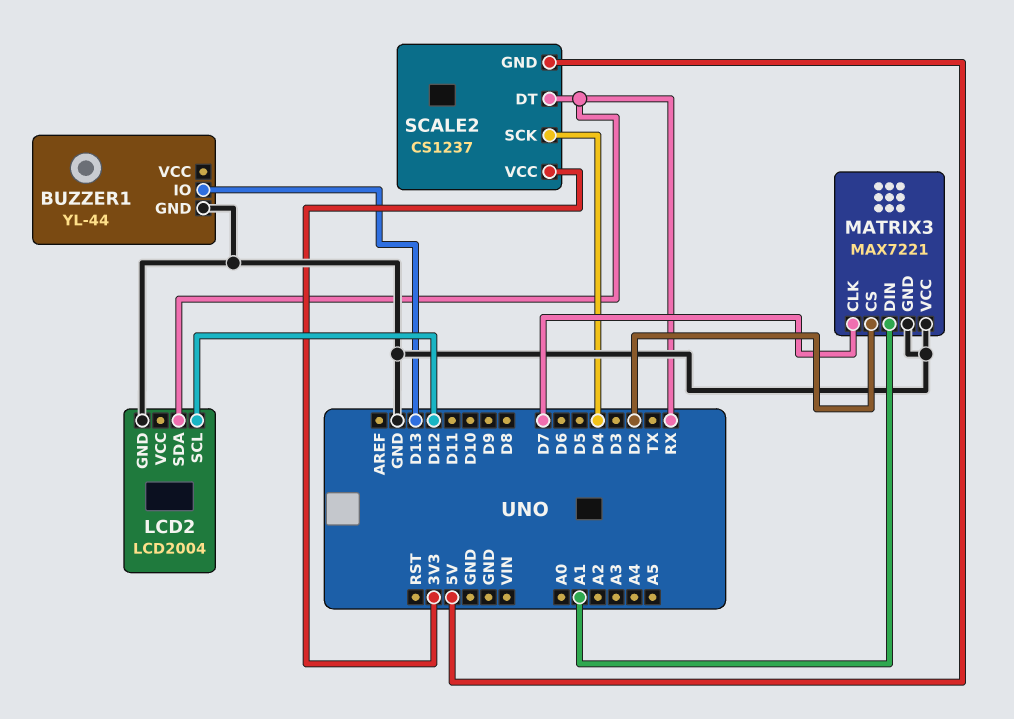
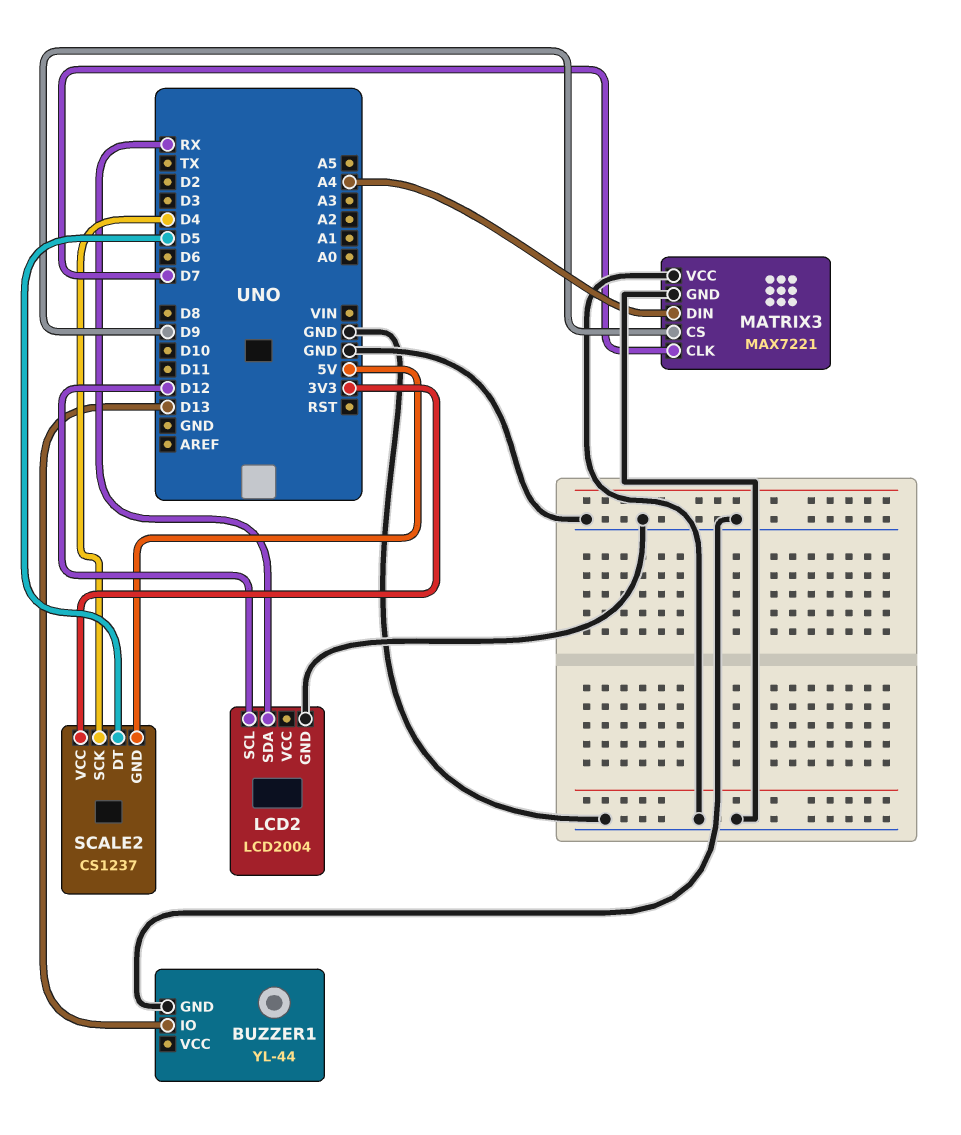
MATRIX3 pin CS: D2 -> D9
MATRIX3 pin DIN: A1 -> A4
SCALE2 pin DT: RX -> D5

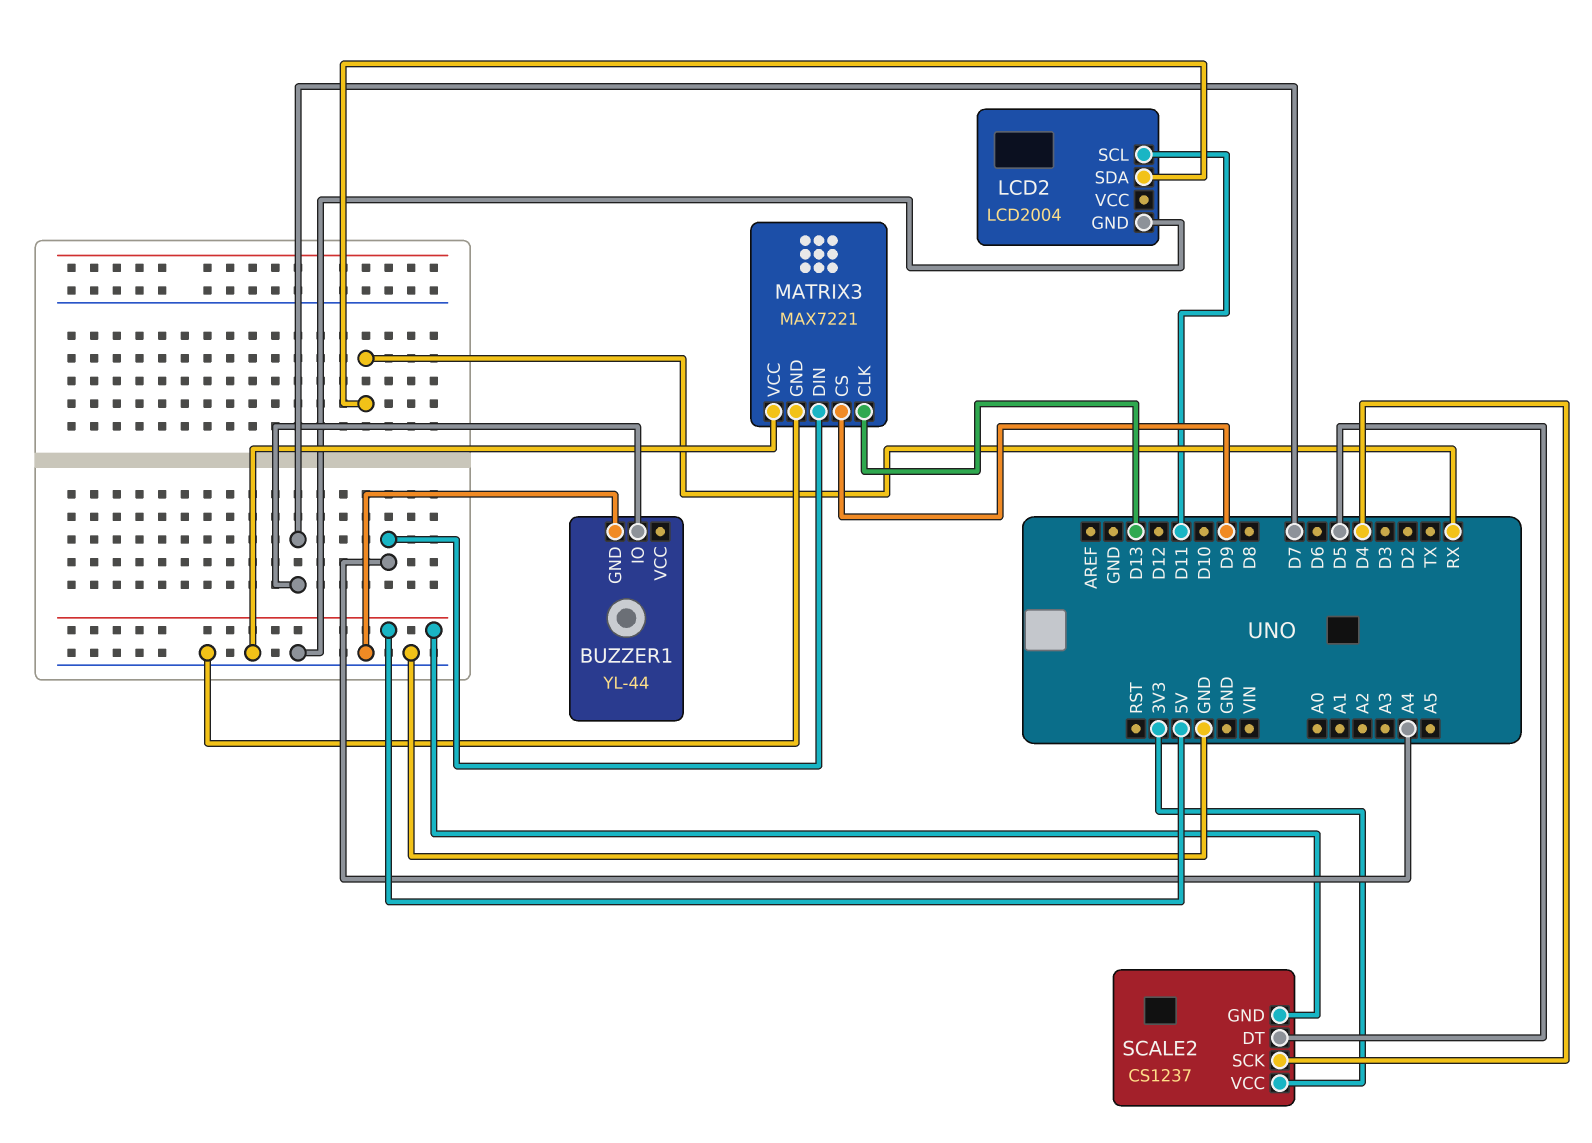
BUZZER1 pin IO: D13 -> D7
LCD2 pin SCL: D12 -> D11
MATRIX3 pin CLK: D7 -> D13

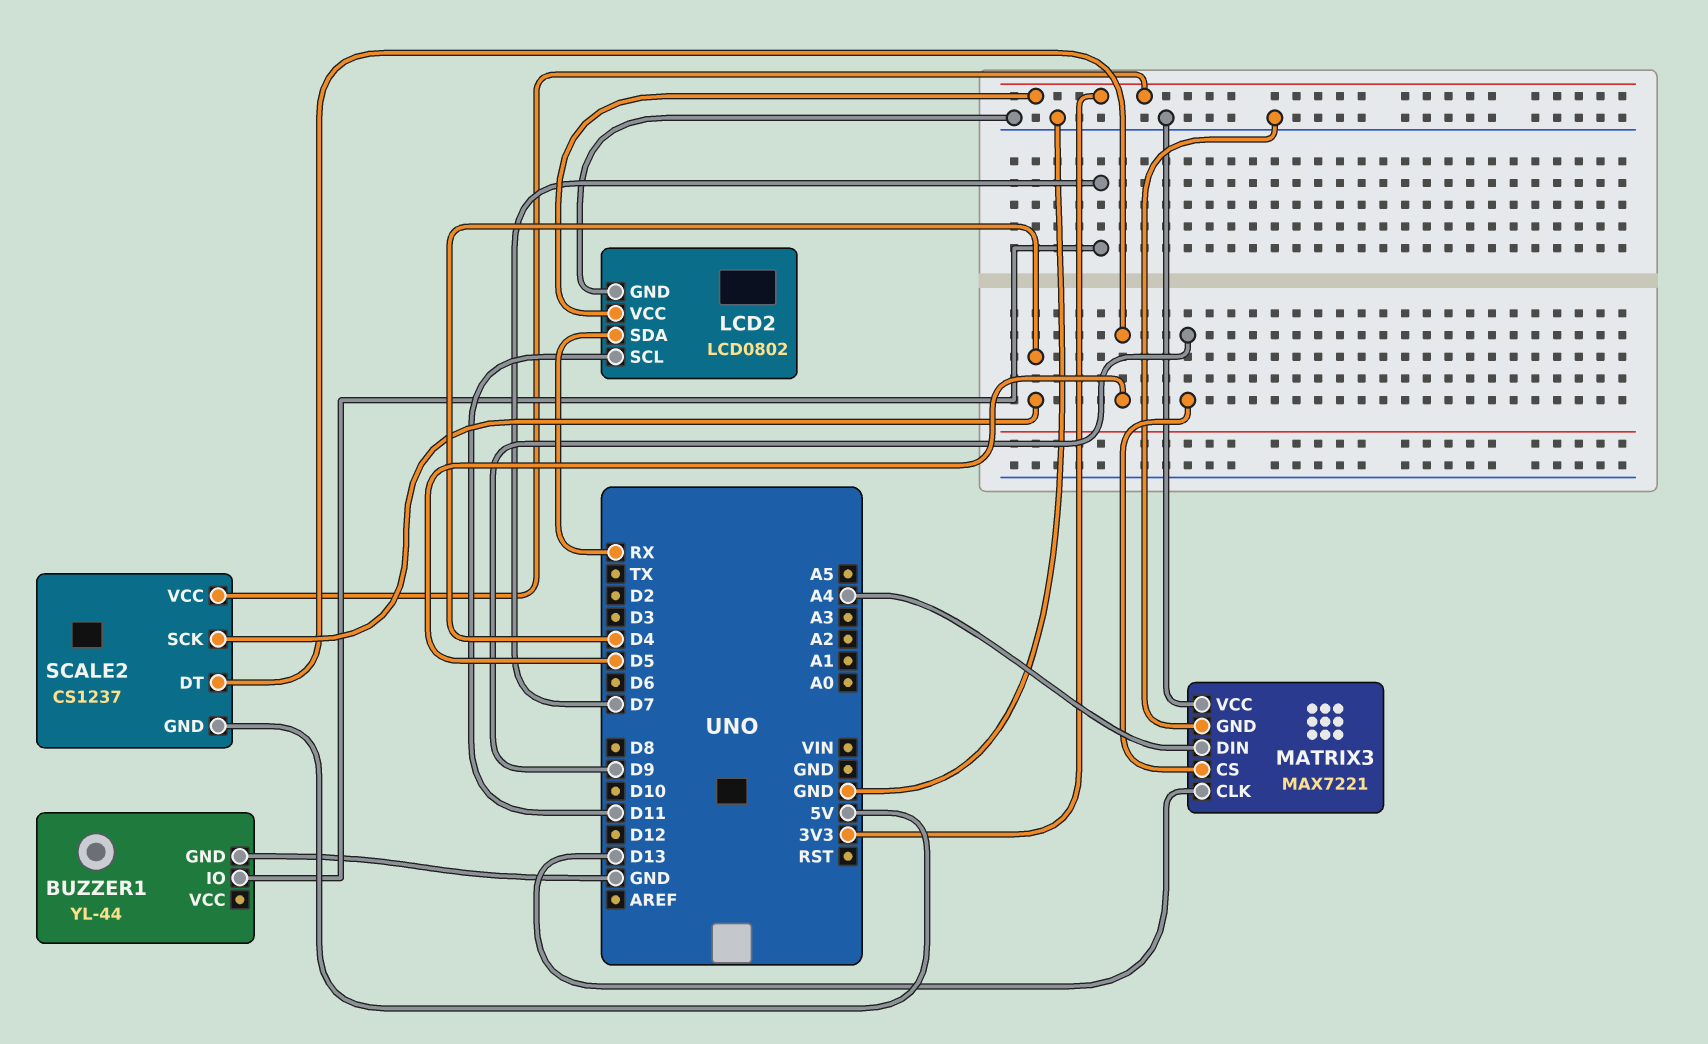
LCD2: LCD2004 -> LCD0802
LCD2 pin VCC: none -> 3V3

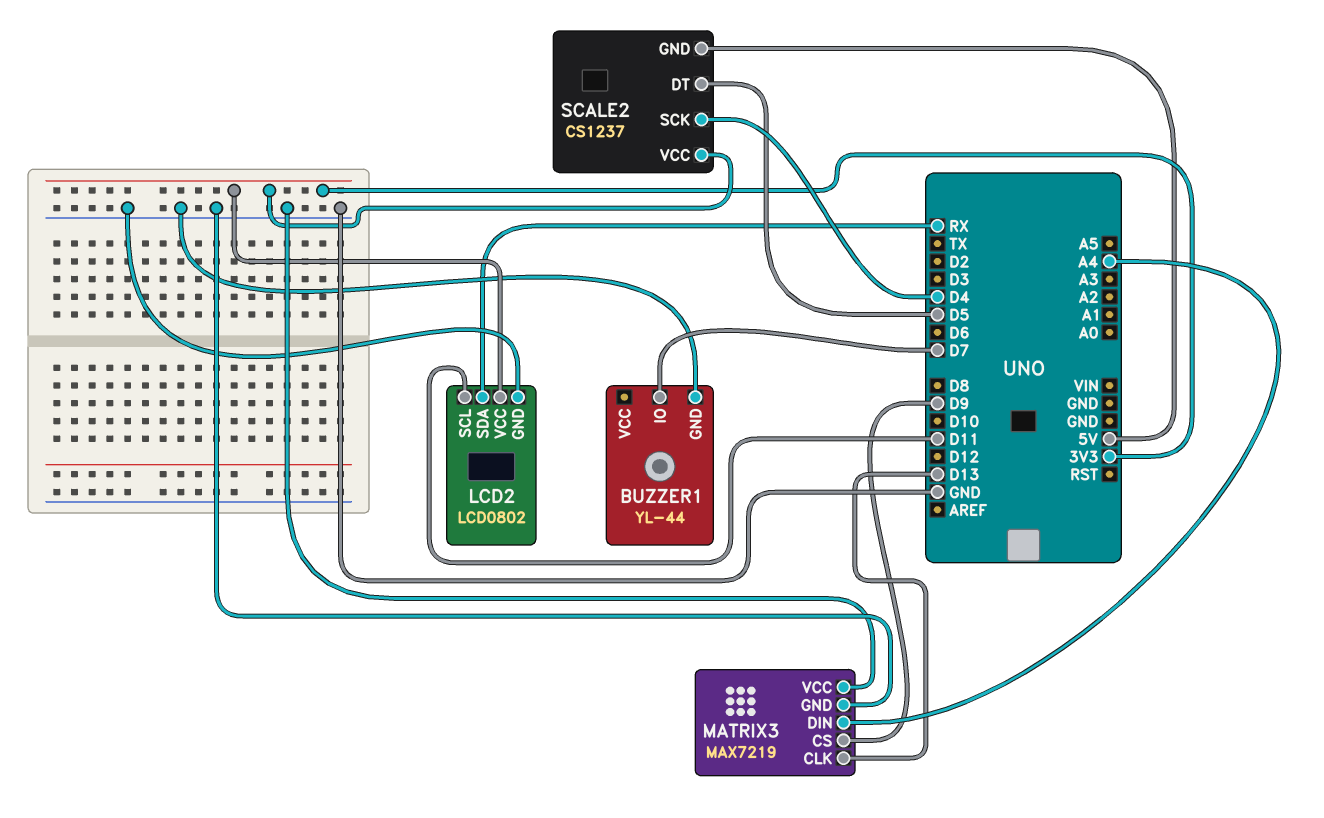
MATRIX3: MAX7221 -> MAX7219

